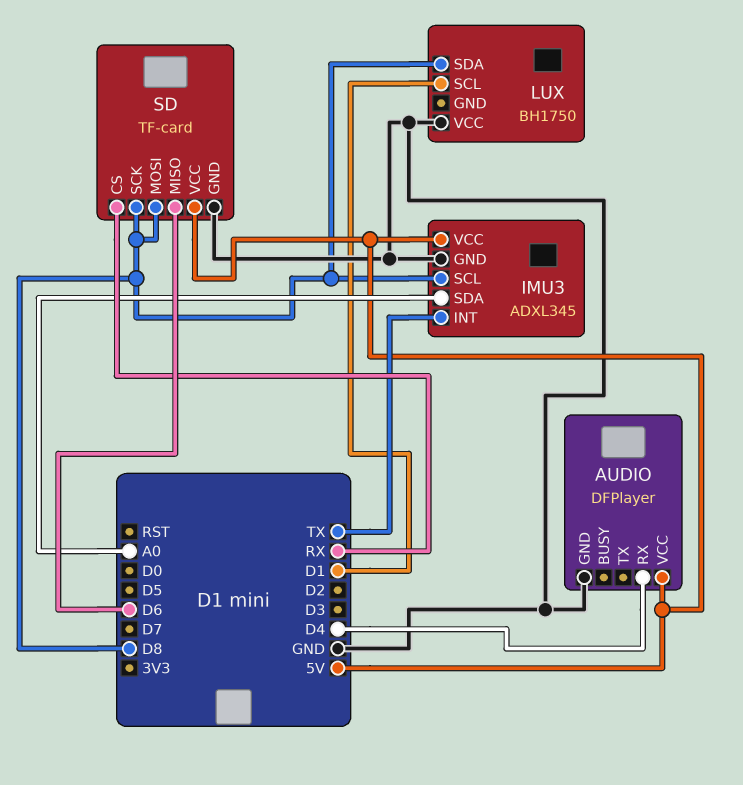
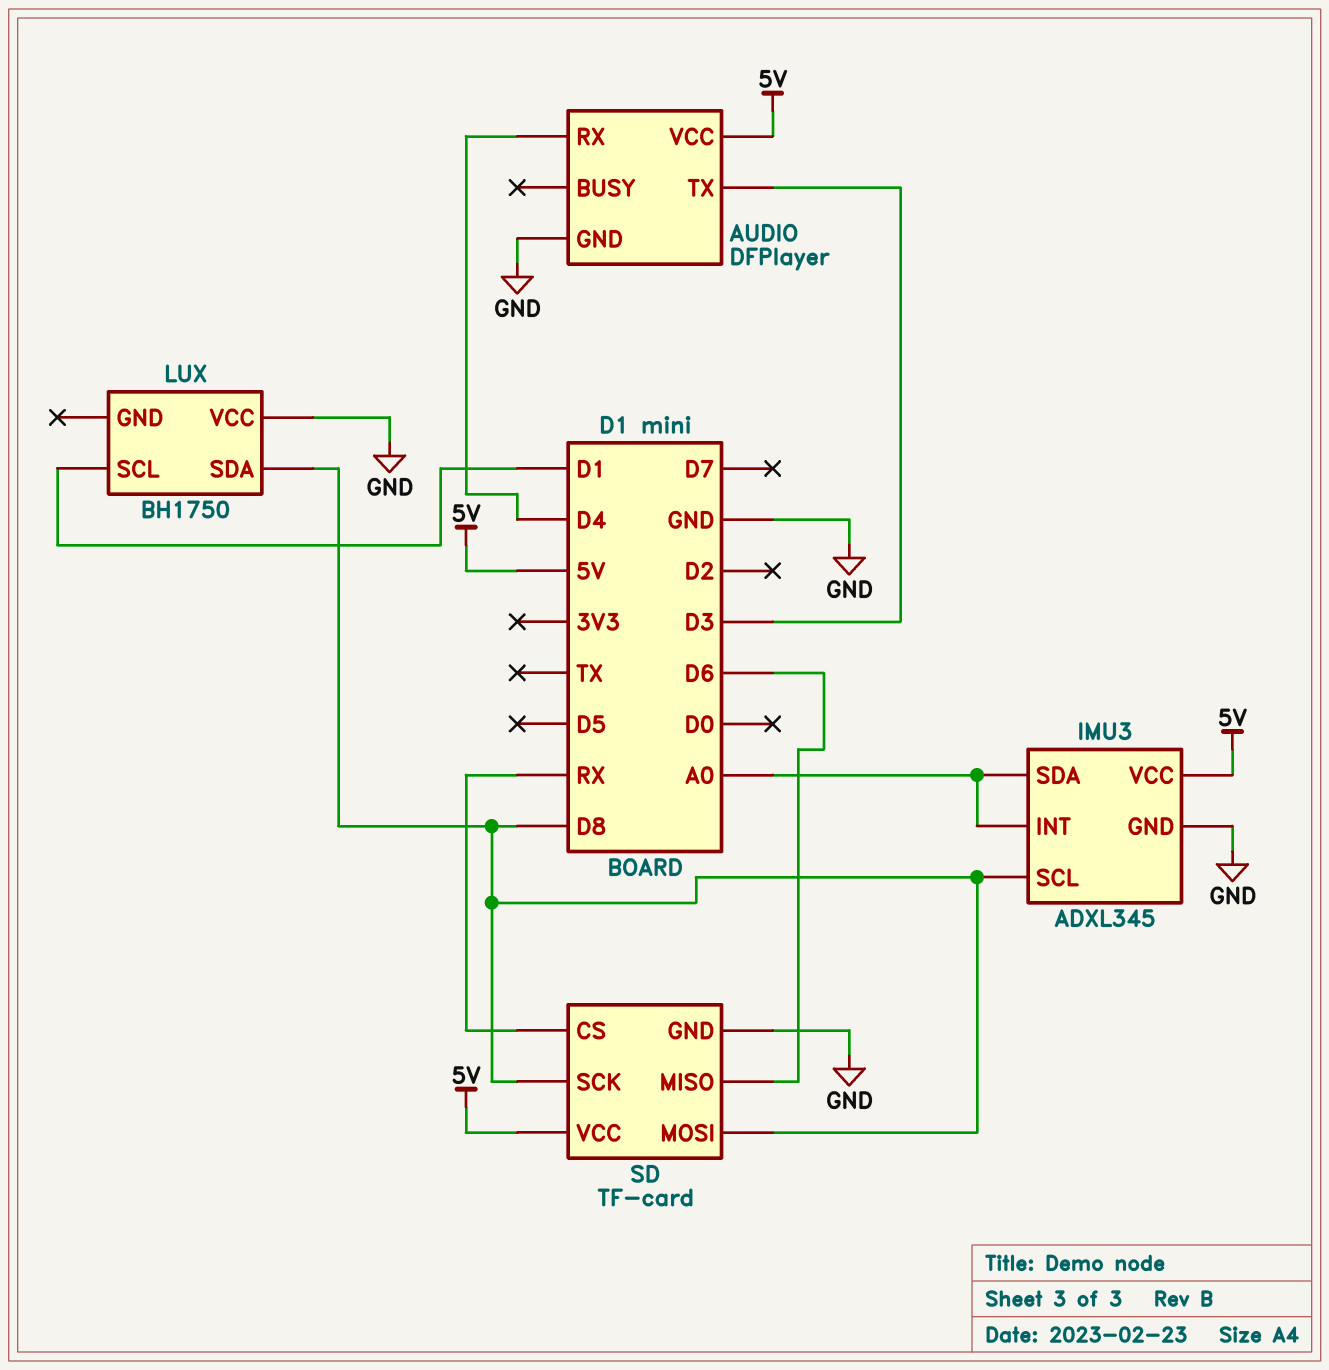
AUDIO pin TX: none -> D3
IMU3 pin INT: TX -> A0

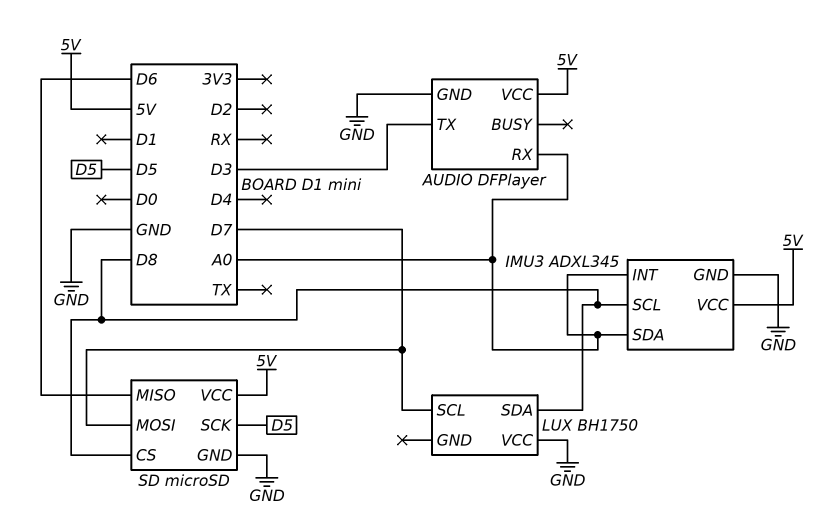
AUDIO pin RX: D4 -> A0
LUX pin SCL: D1 -> D7
SD: TF-card -> microSD
SD pin CS: RX -> D8
SD pin MOSI: D8 -> D7
SD pin SCK: D8 -> D5

